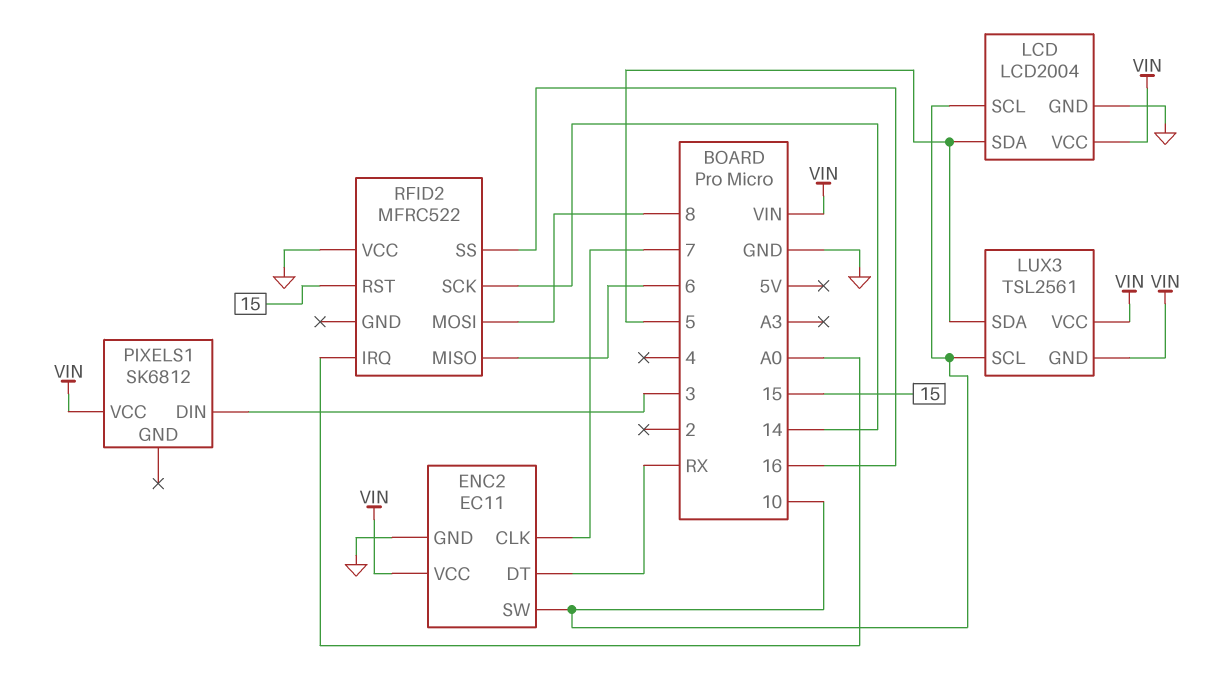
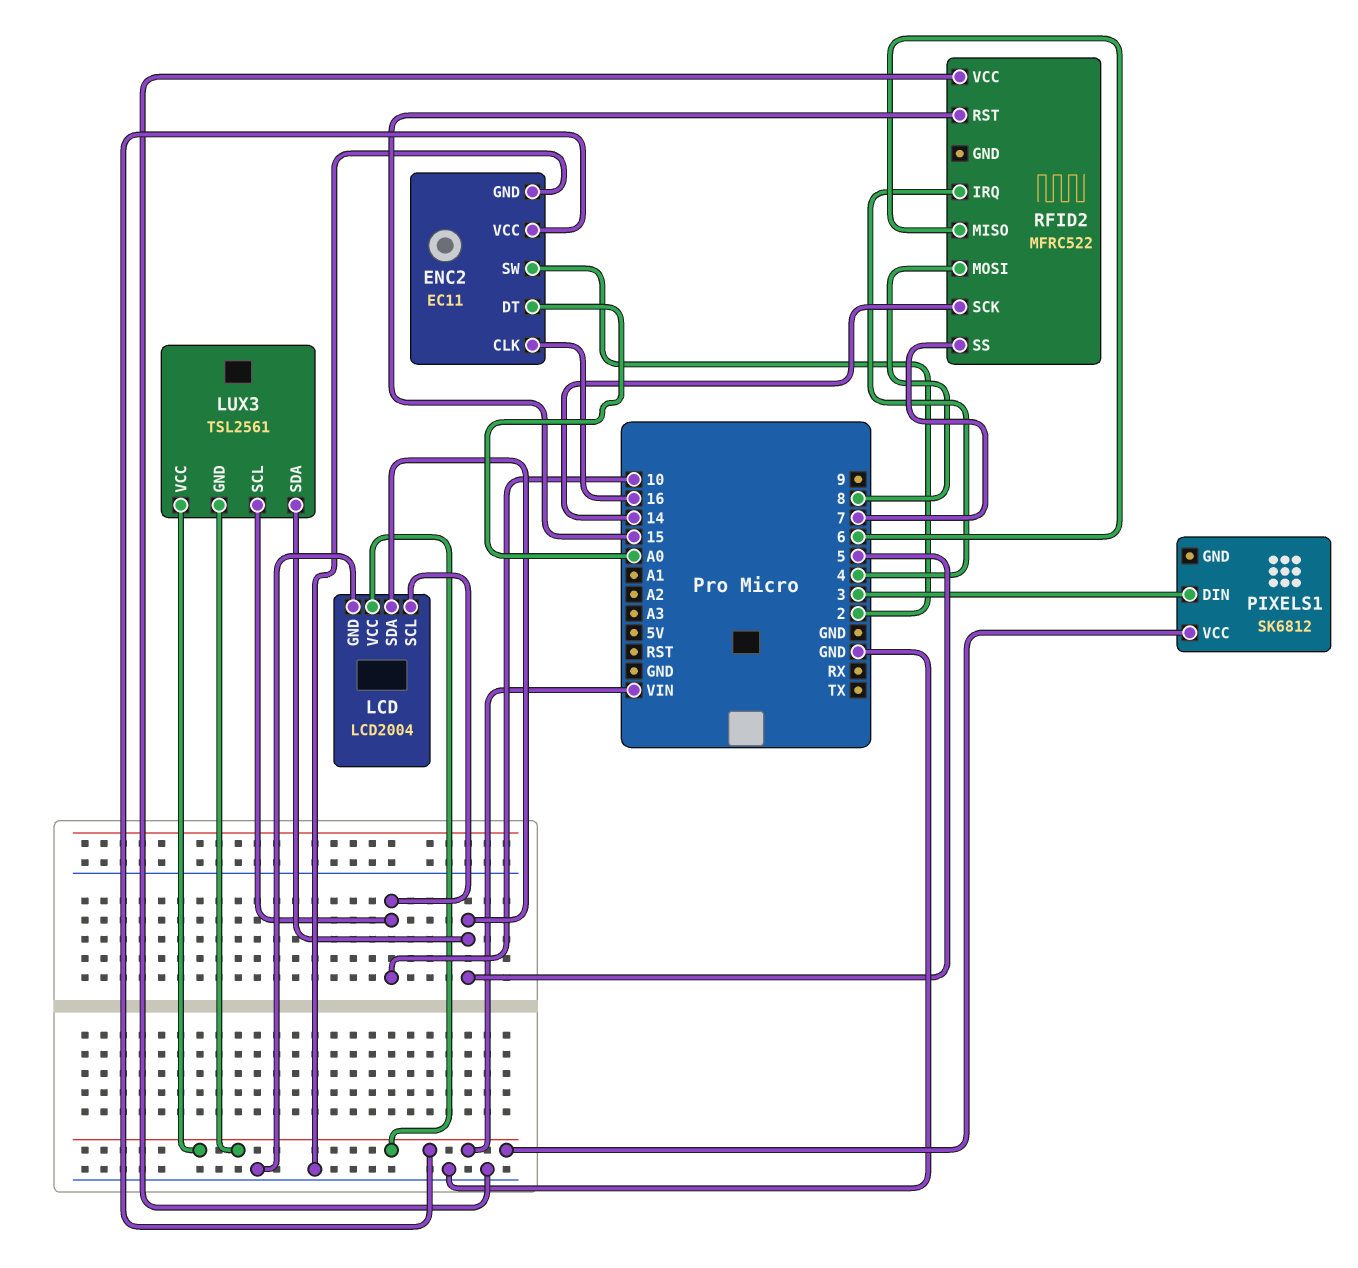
ENC2 pin CLK: 7 -> 16
ENC2 pin DT: RX -> A0
ENC2 pin SW: 10 -> 2
RFID2 pin IRQ: A0 -> 4
RFID2 pin SS: 16 -> 7

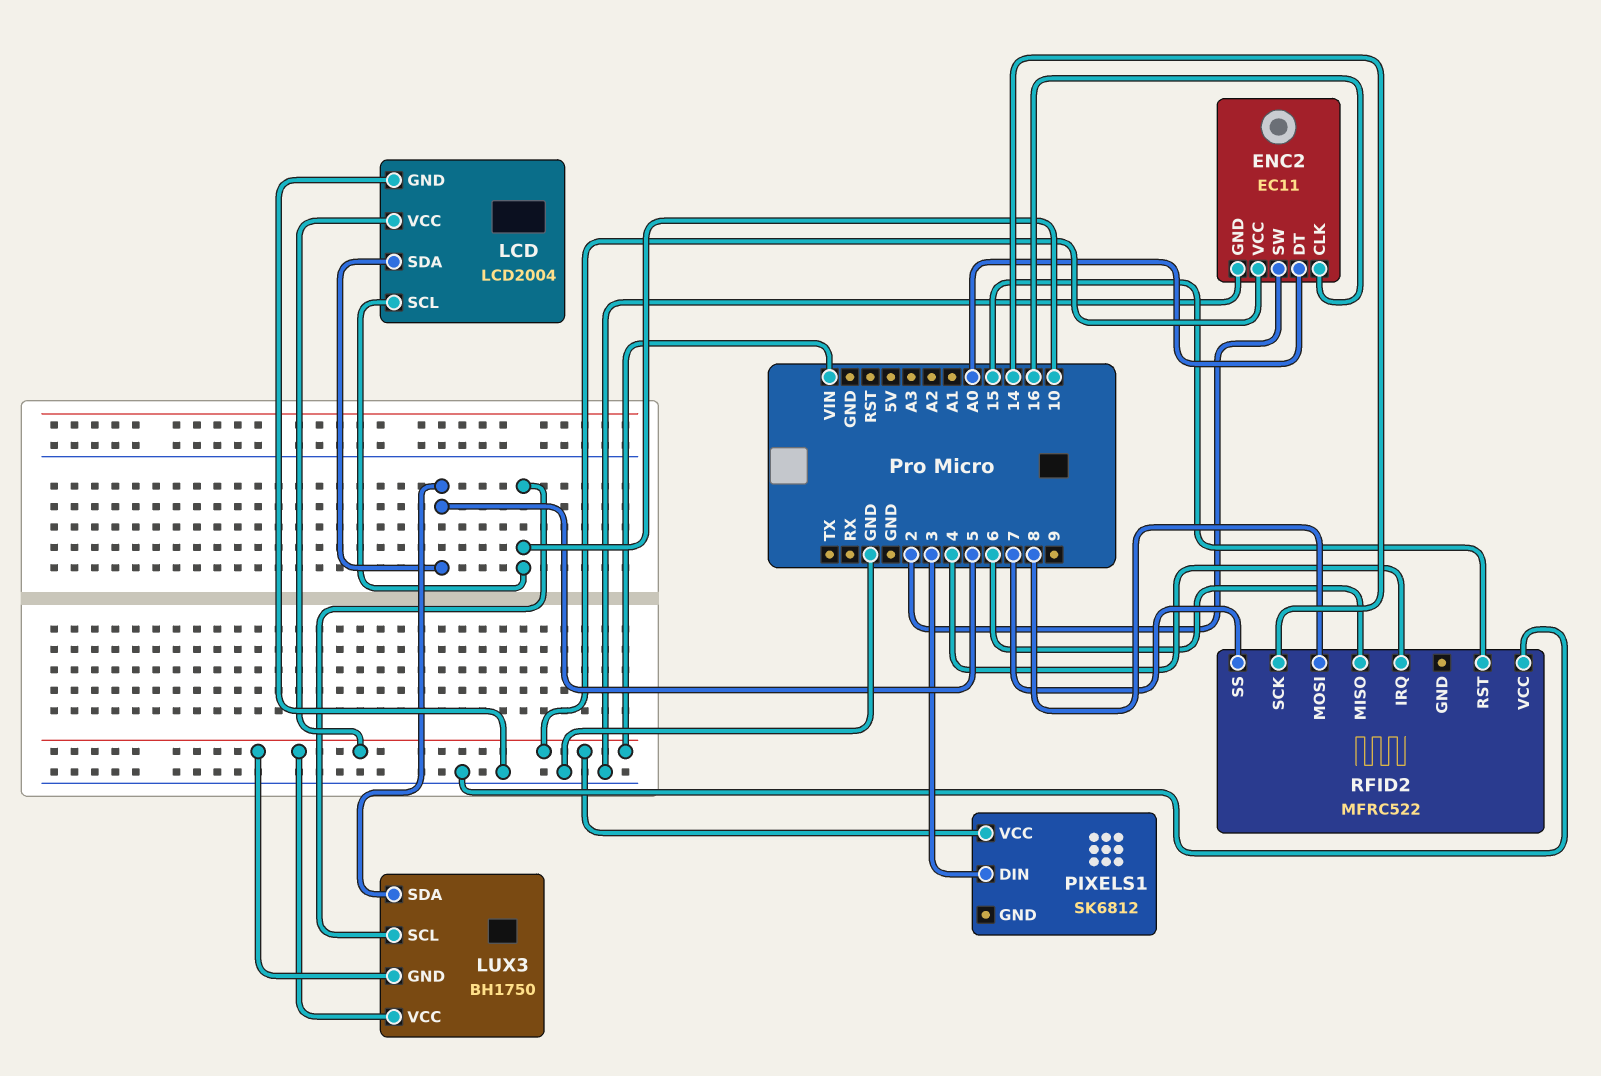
LUX3: TSL2561 -> BH1750

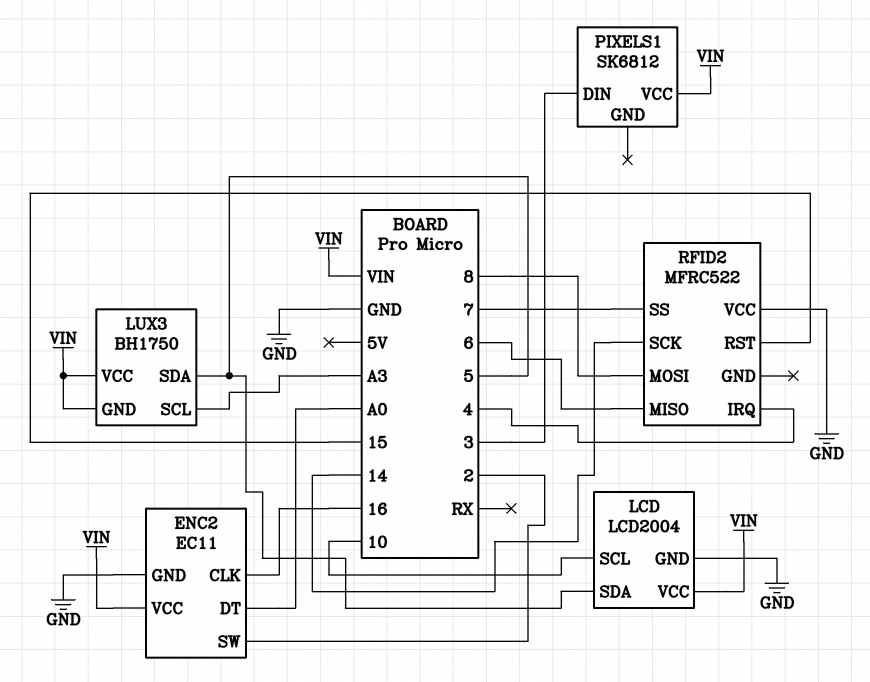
LUX3 pin SCL: 10 -> A3

